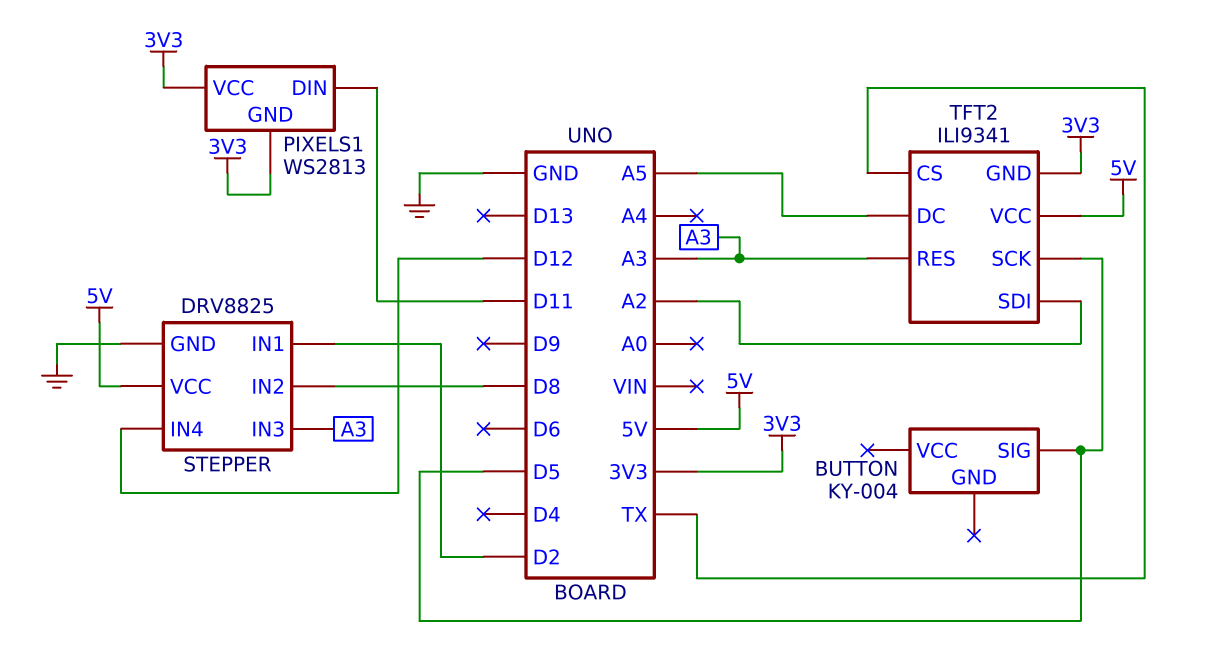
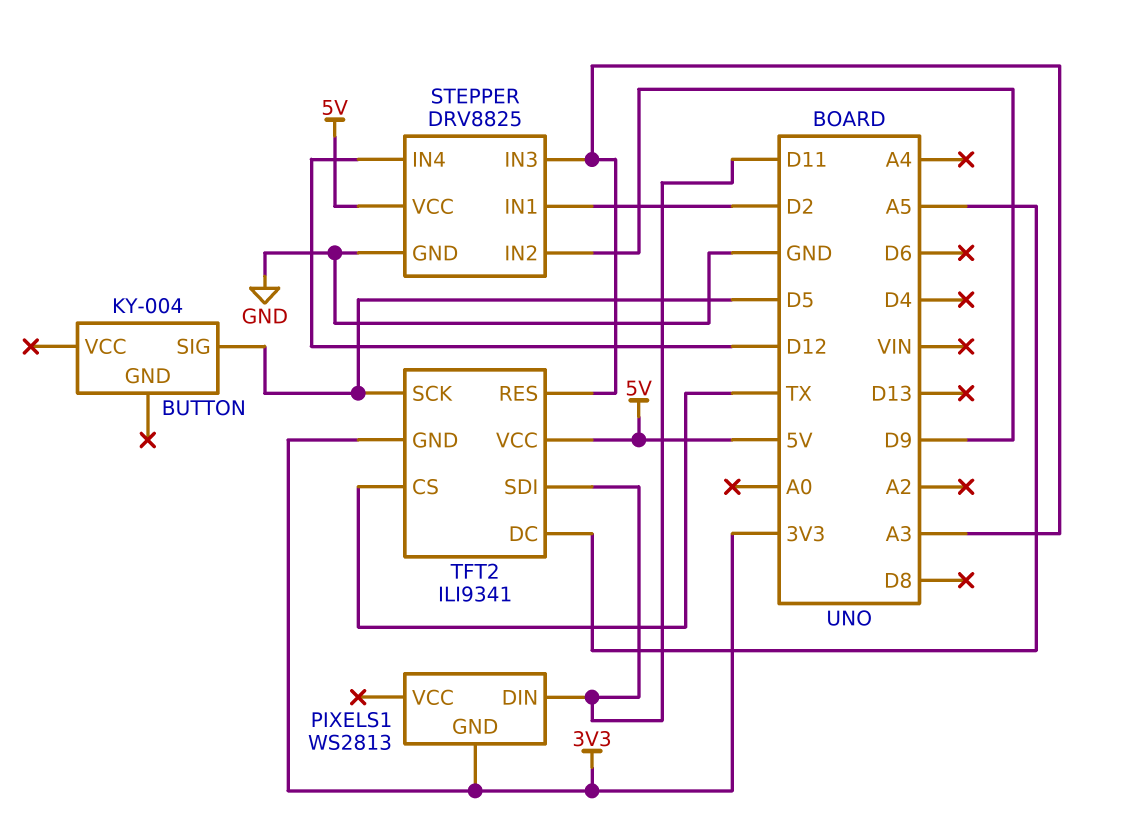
PIXELS1 pin VCC: 3V3 -> none
STEPPER pin IN2: D8 -> D9
TFT2 pin SDI: A2 -> D11

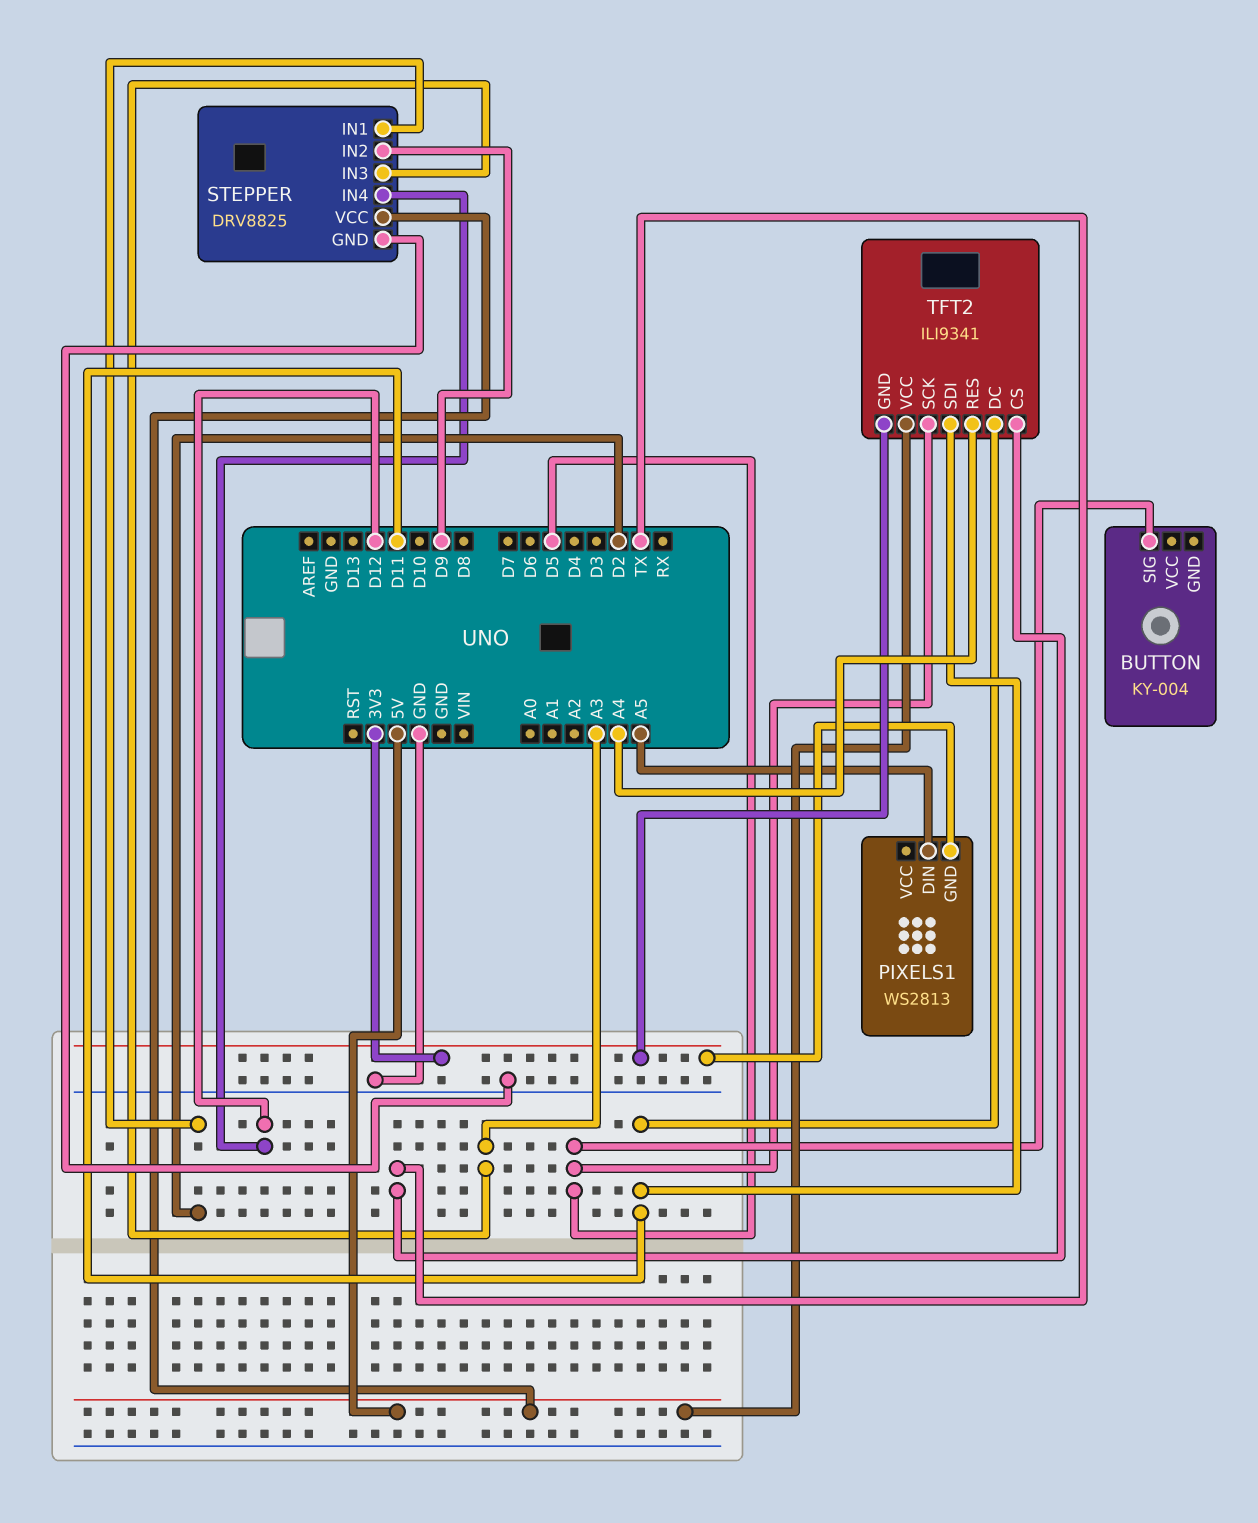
PIXELS1 pin DIN: D11 -> A5
TFT2 pin DC: A5 -> D11
TFT2 pin RES: A3 -> A4

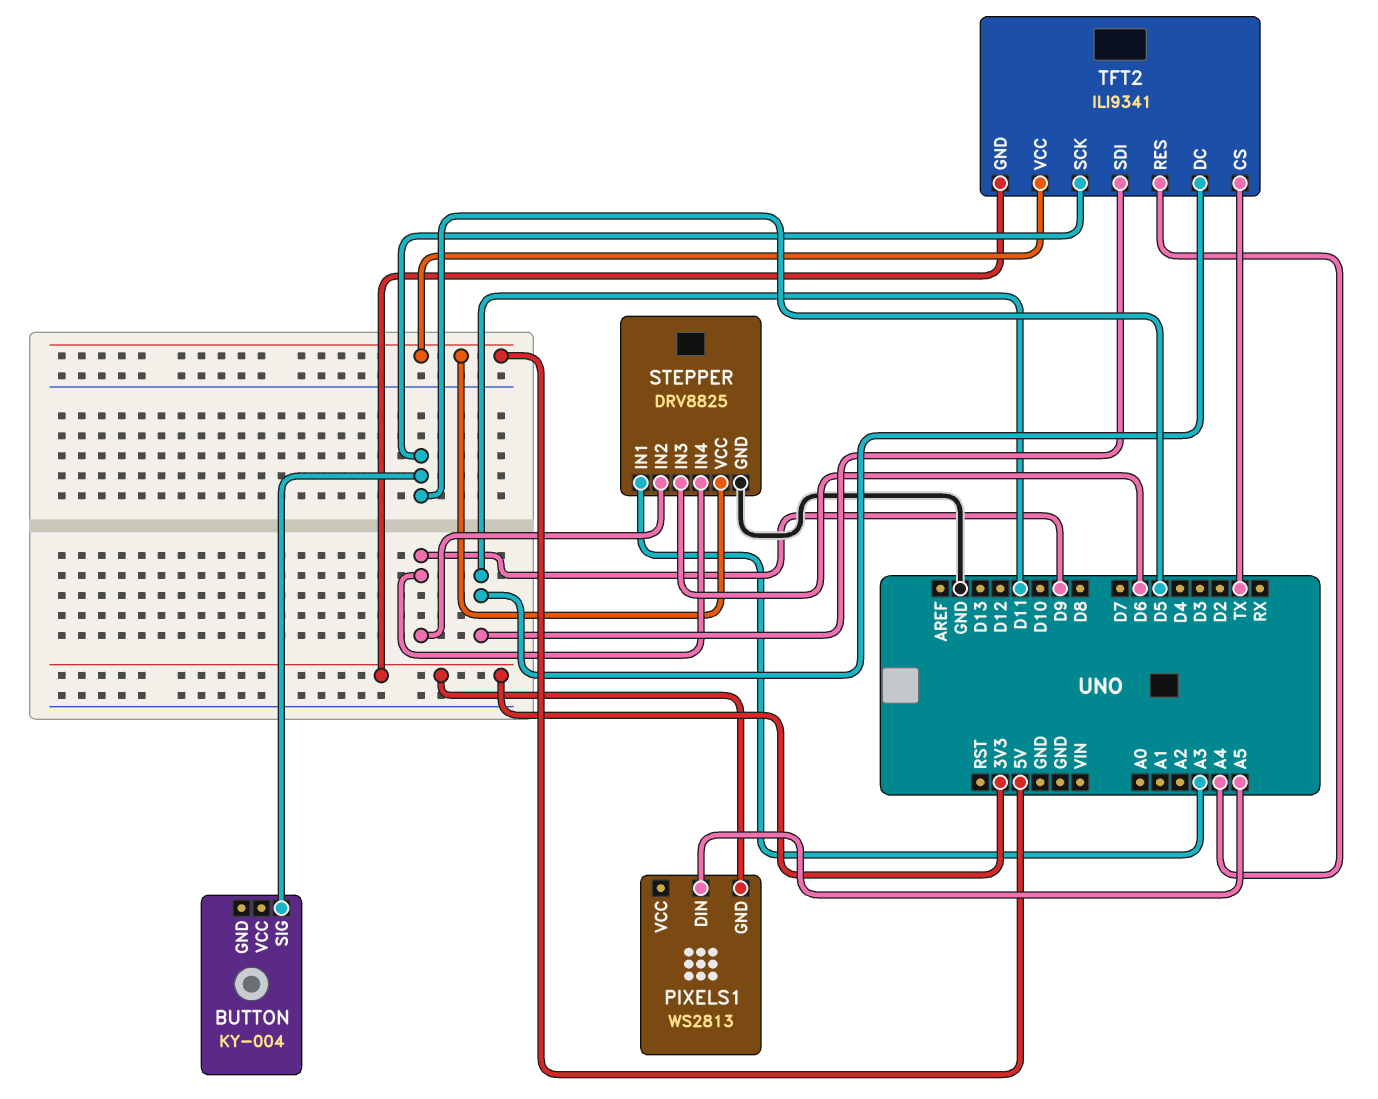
STEPPER pin IN1: D2 -> A3
STEPPER pin IN3: A3 -> D6
STEPPER pin IN4: D12 -> D9

